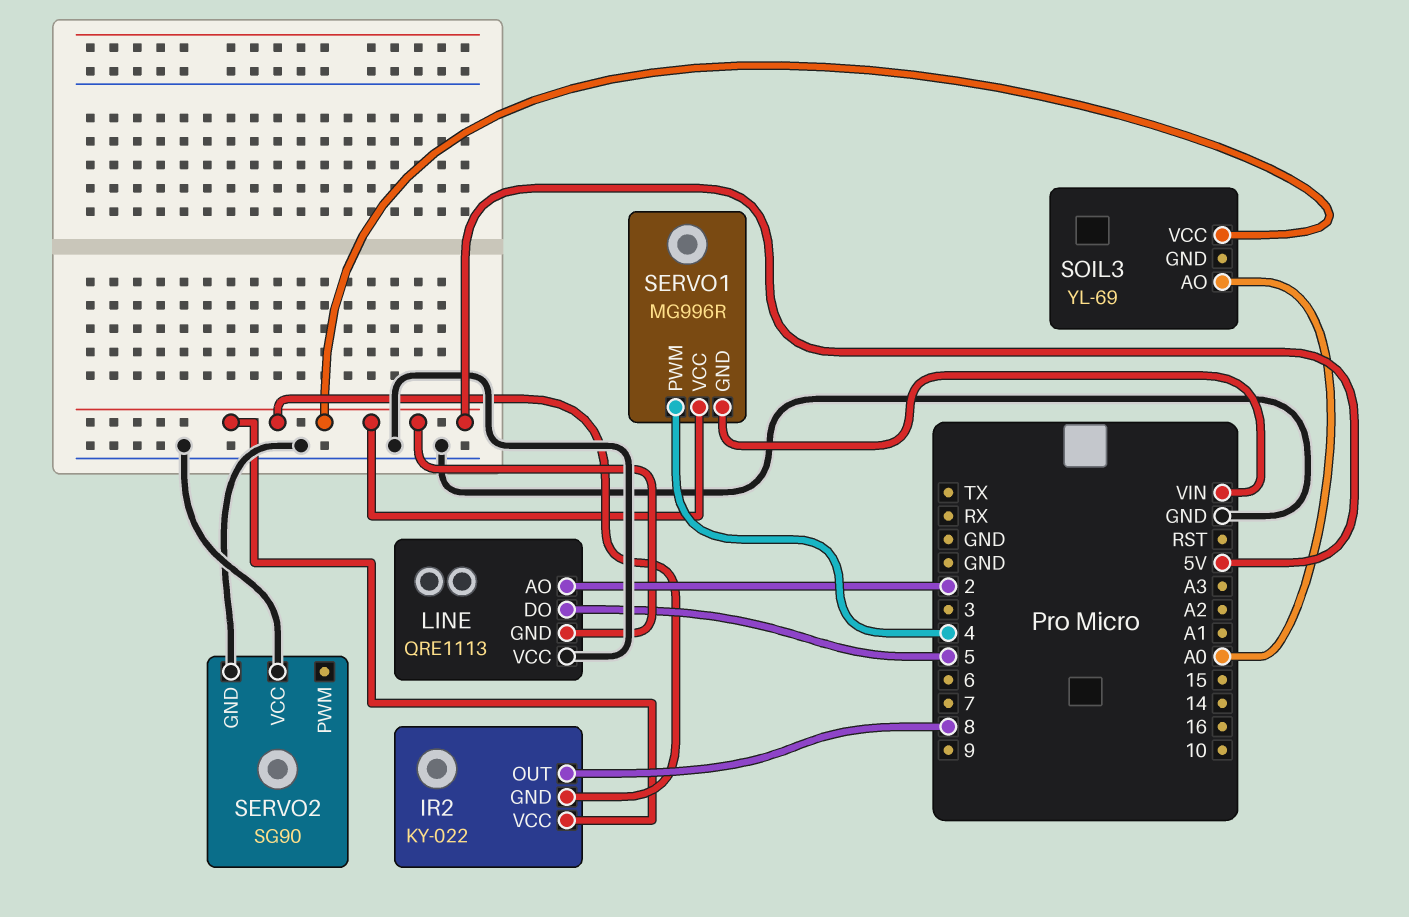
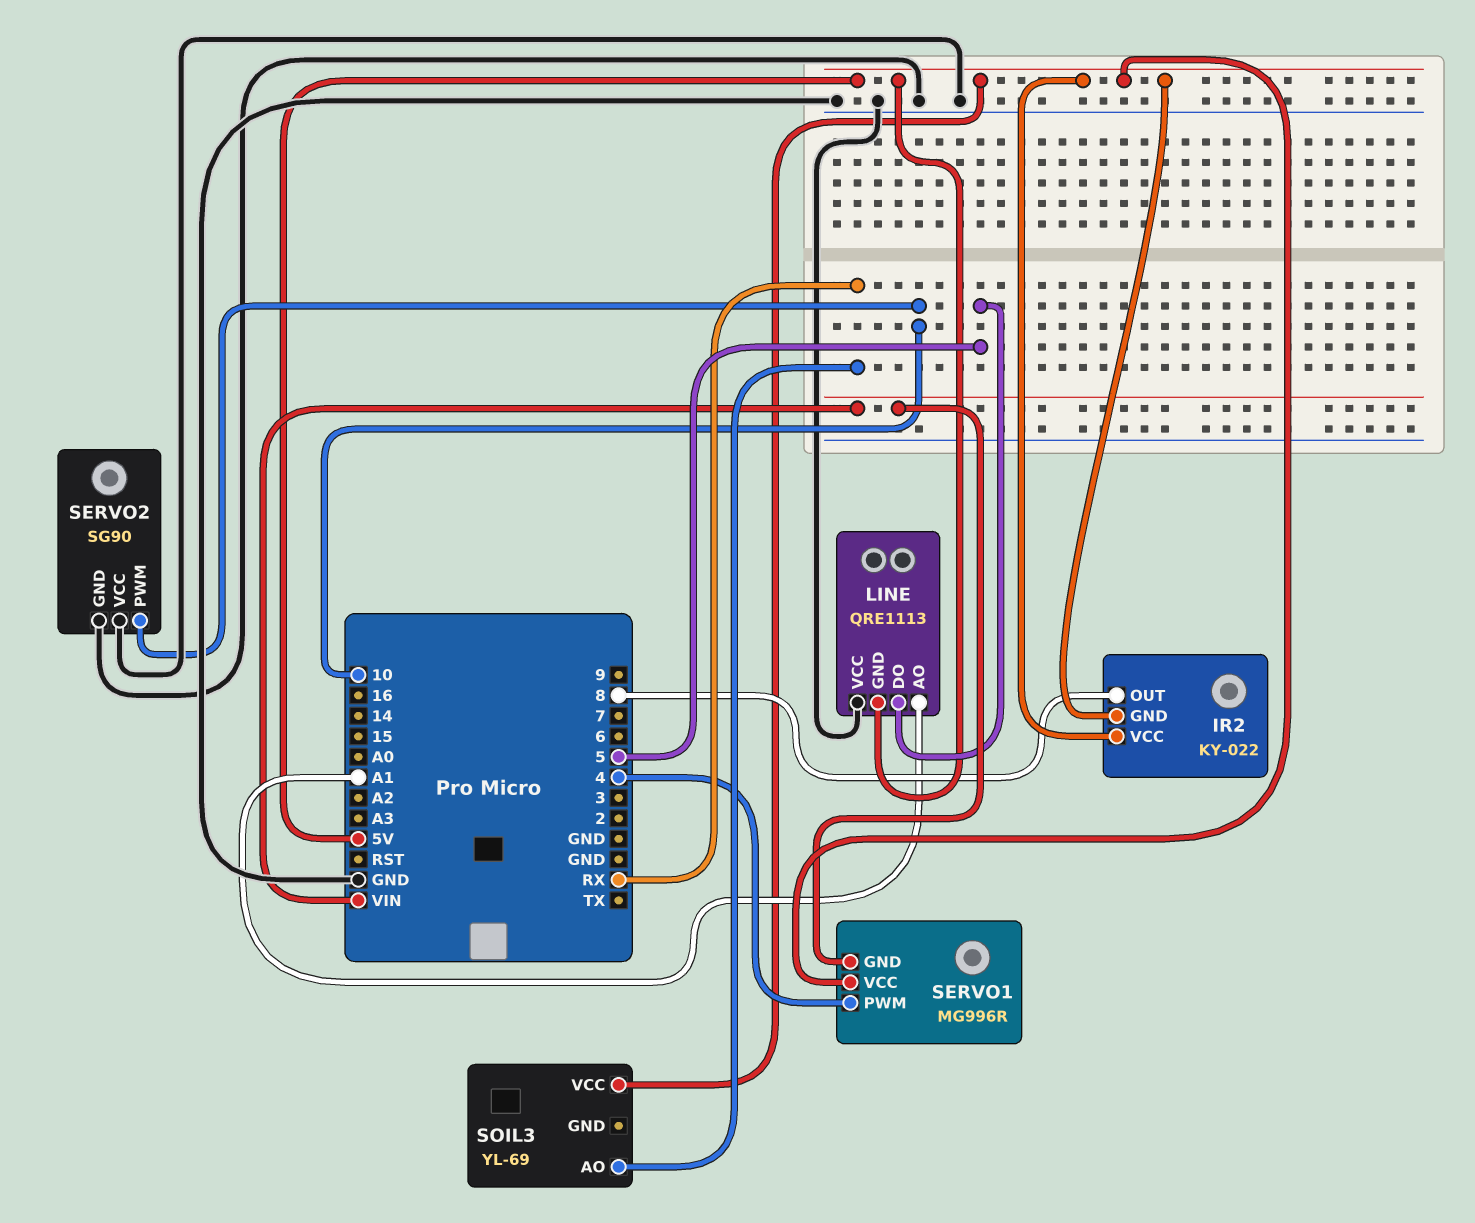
LINE pin AO: 2 -> A1
SERVO2 pin PWM: none -> 10
SOIL3 pin AO: A0 -> RX

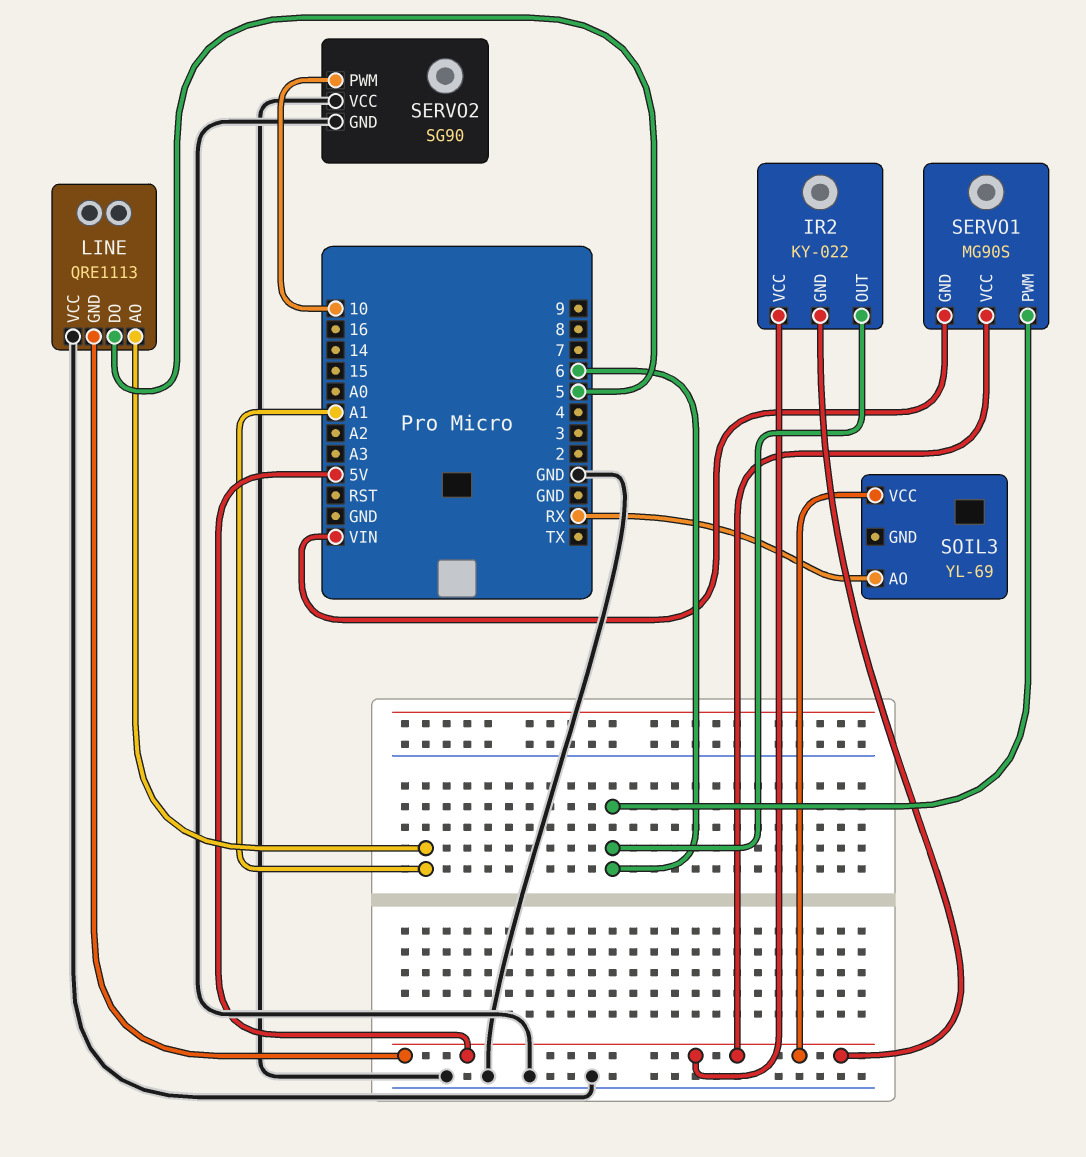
IR2 pin OUT: 8 -> 6
SERVO1: MG996R -> MG90S
SERVO1 pin PWM: 4 -> 6

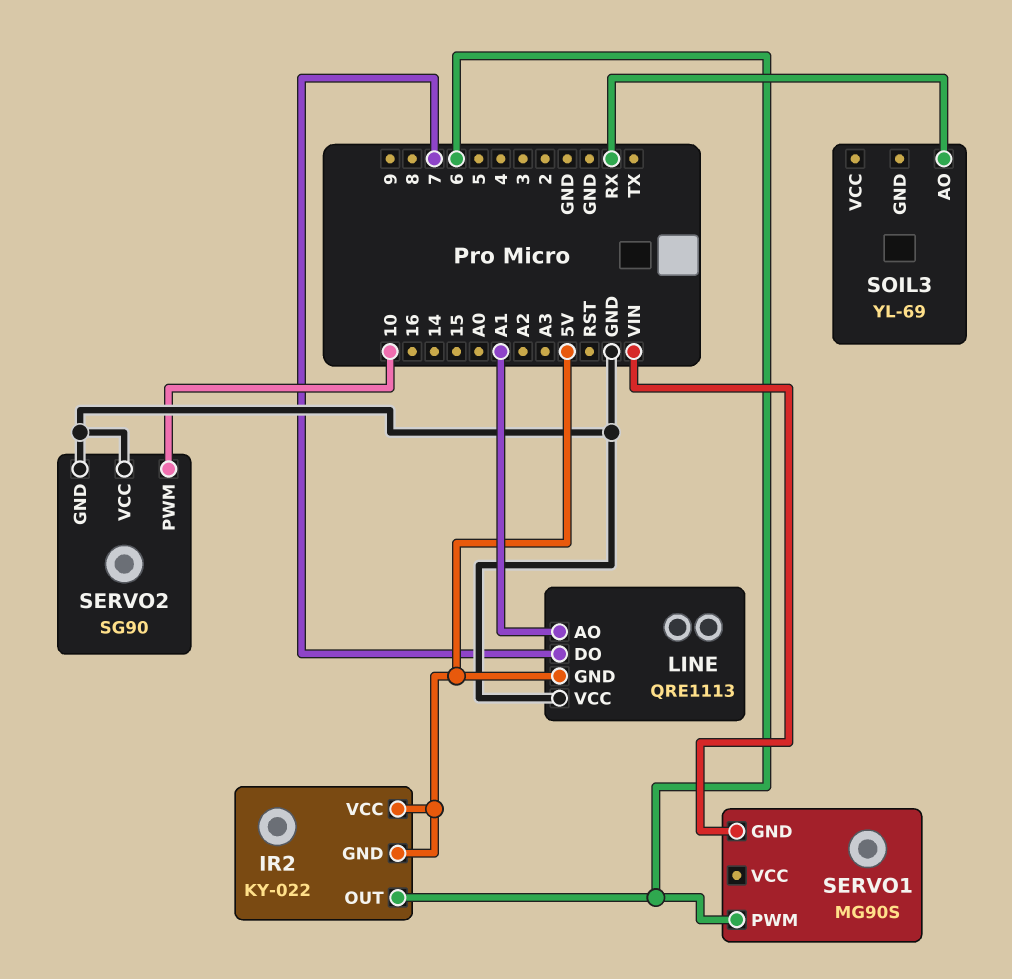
LINE pin DO: 5 -> 7
SERVO1 pin VCC: 5V -> none
SOIL3 pin VCC: 5V -> none

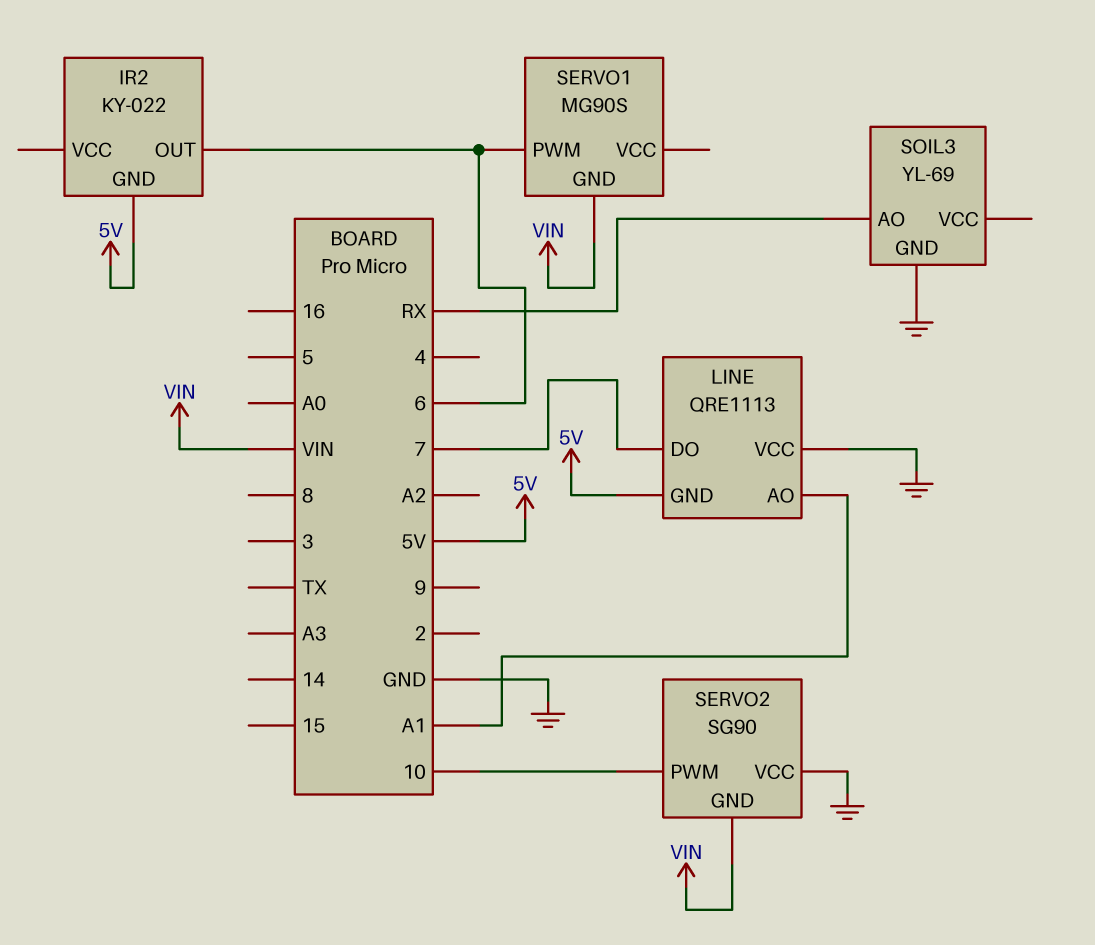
IR2 pin VCC: 5V -> none
SERVO2 pin GND: GND -> VIN
SOIL3 pin GND: none -> GND

